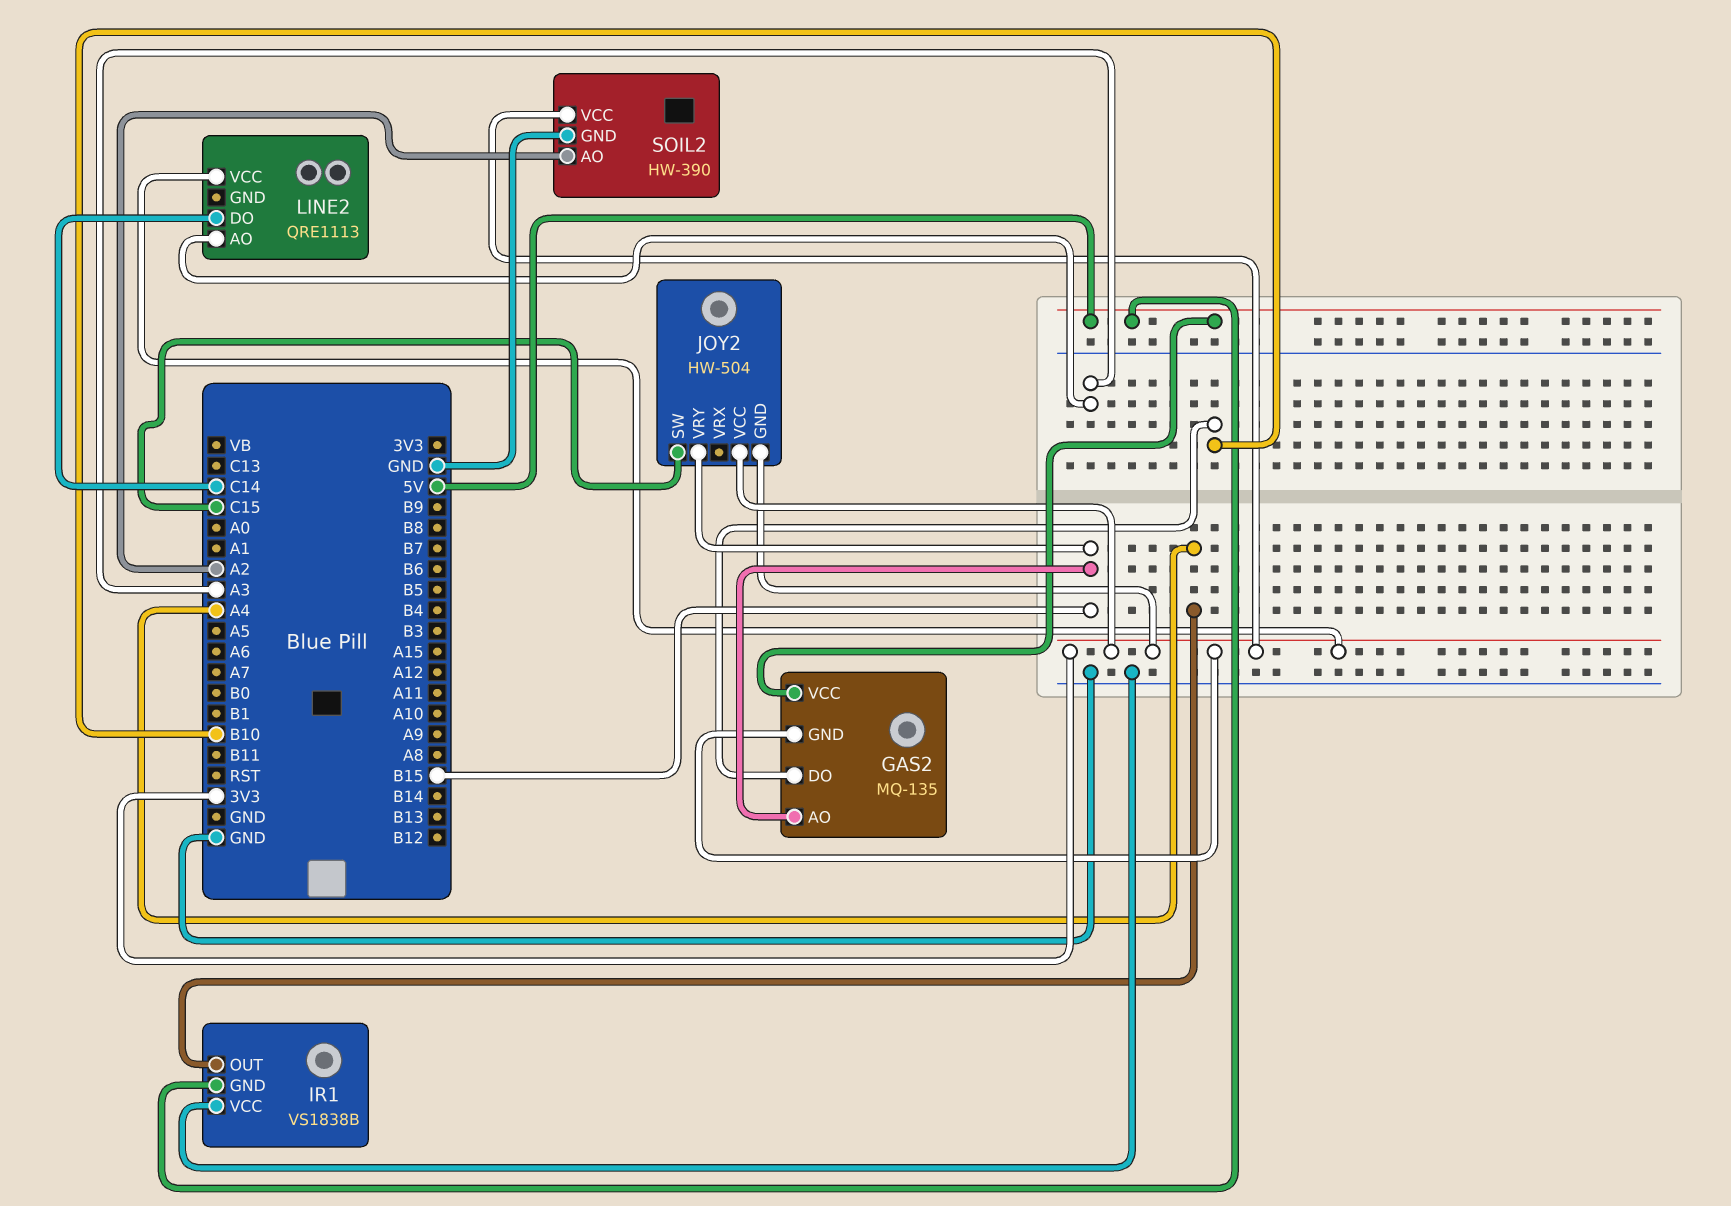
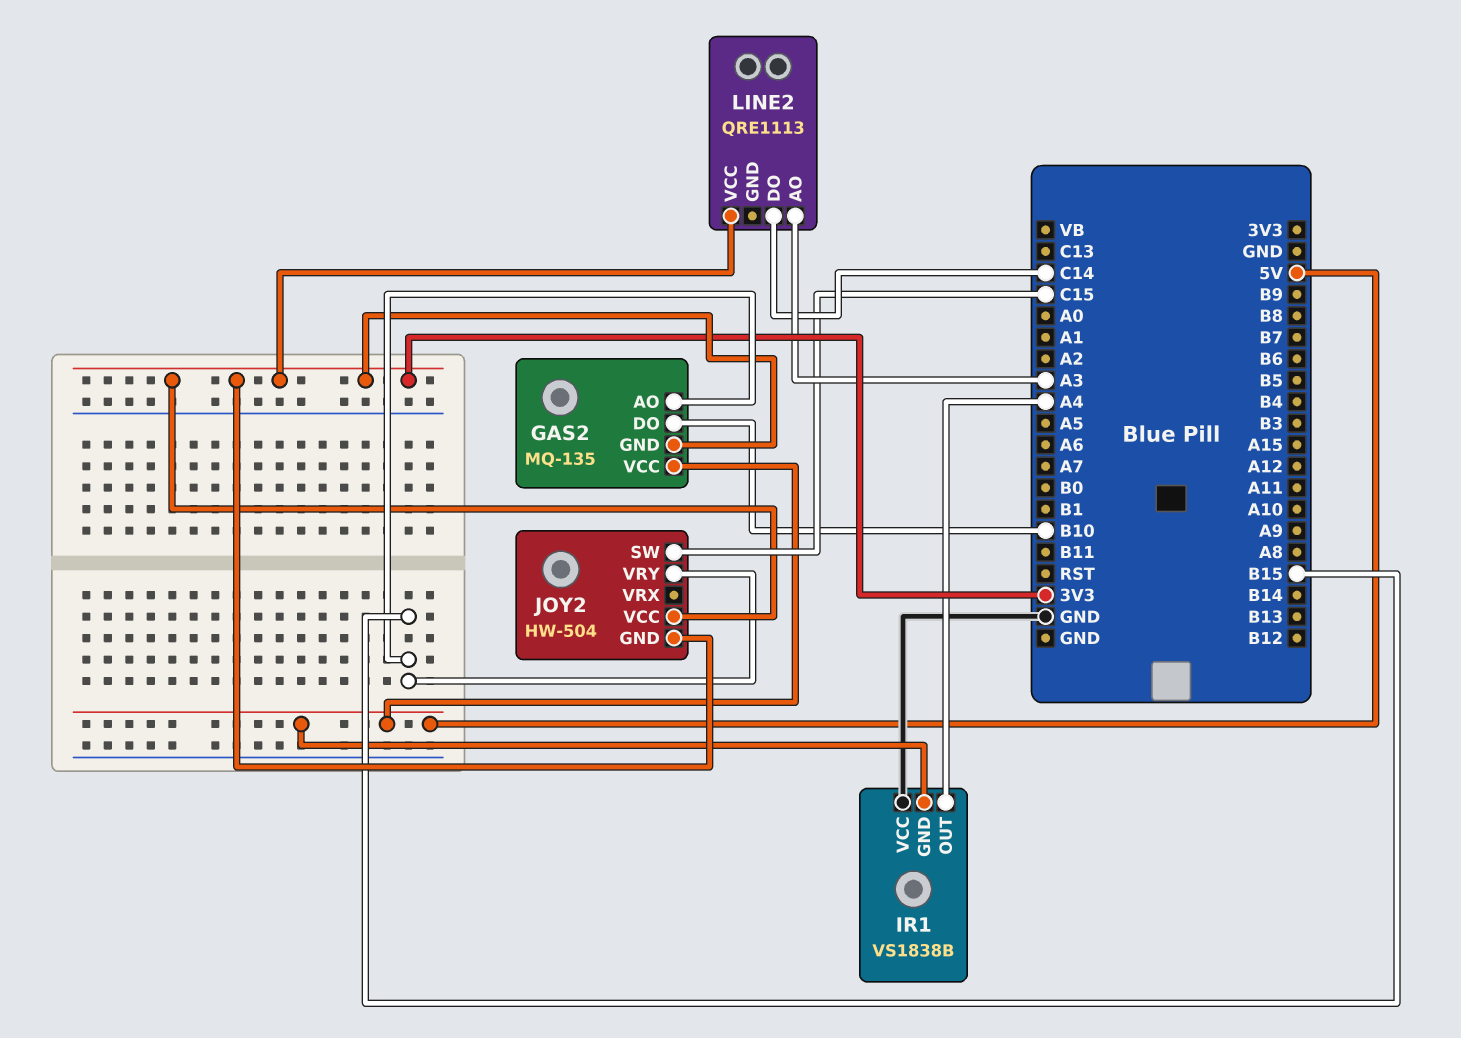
SOIL2: HW-390 -> none
SOIL2 pin AO: A2 -> none
SOIL2 pin GND: GND -> none
SOIL2 pin VCC: 3V3 -> none

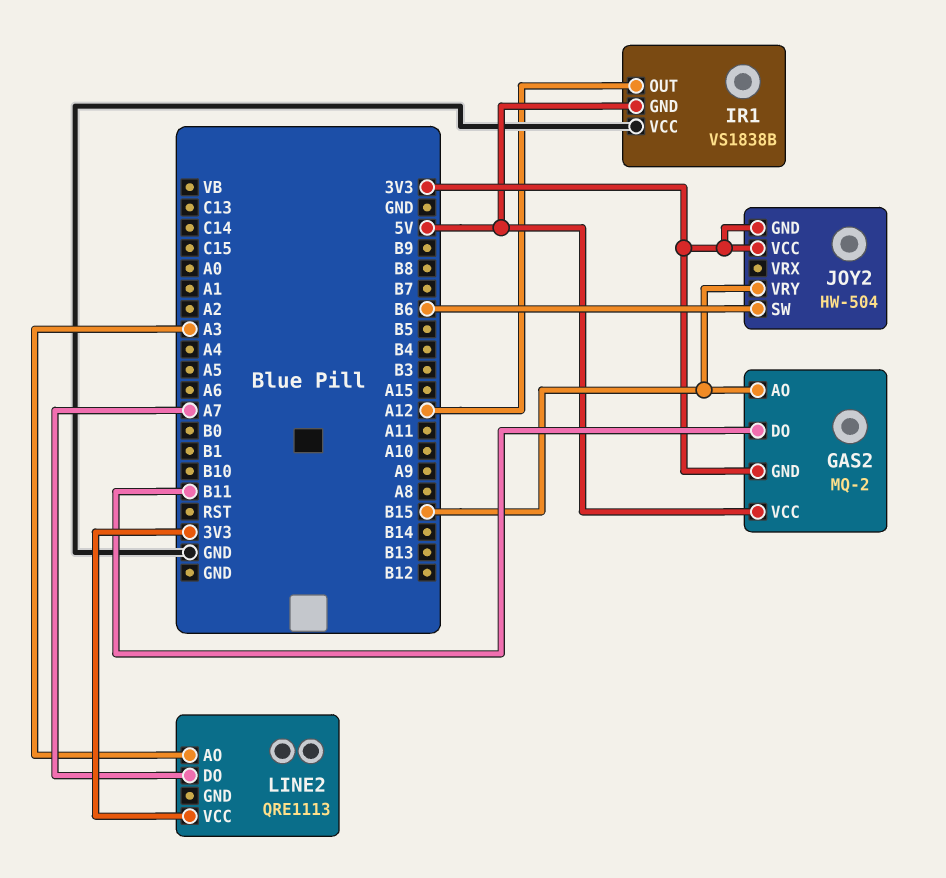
GAS2: MQ-135 -> MQ-2
GAS2 pin DO: B10 -> B11
IR1 pin OUT: A4 -> A12
JOY2 pin SW: C15 -> B6
LINE2 pin DO: C14 -> A7

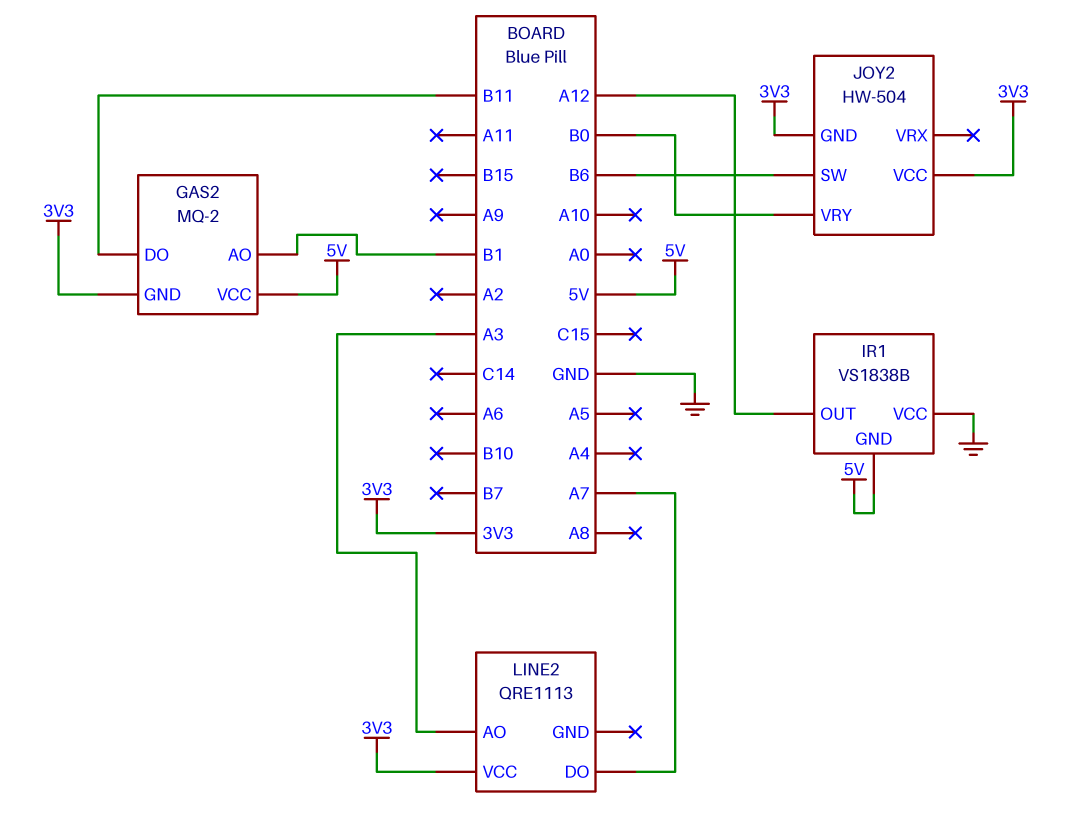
GAS2 pin AO: B15 -> B1
JOY2 pin VRY: B15 -> B0

